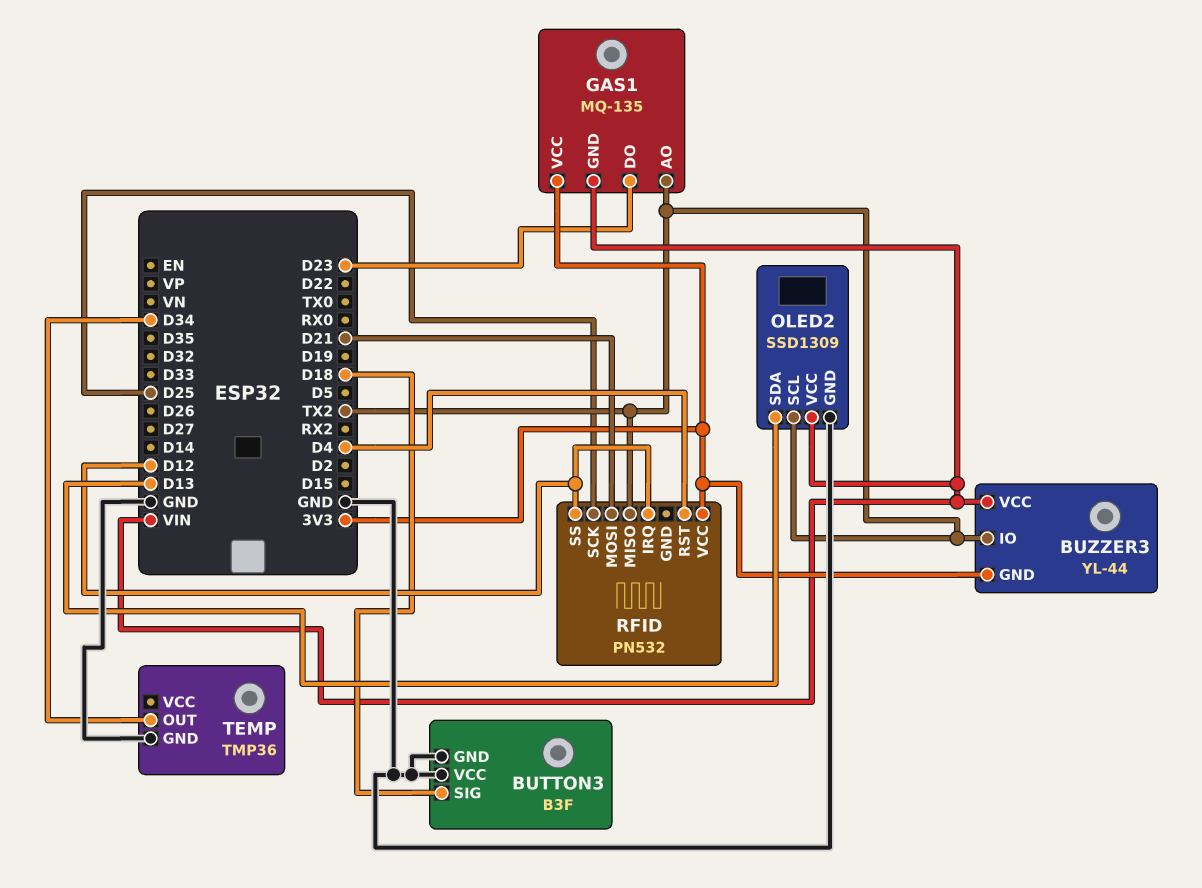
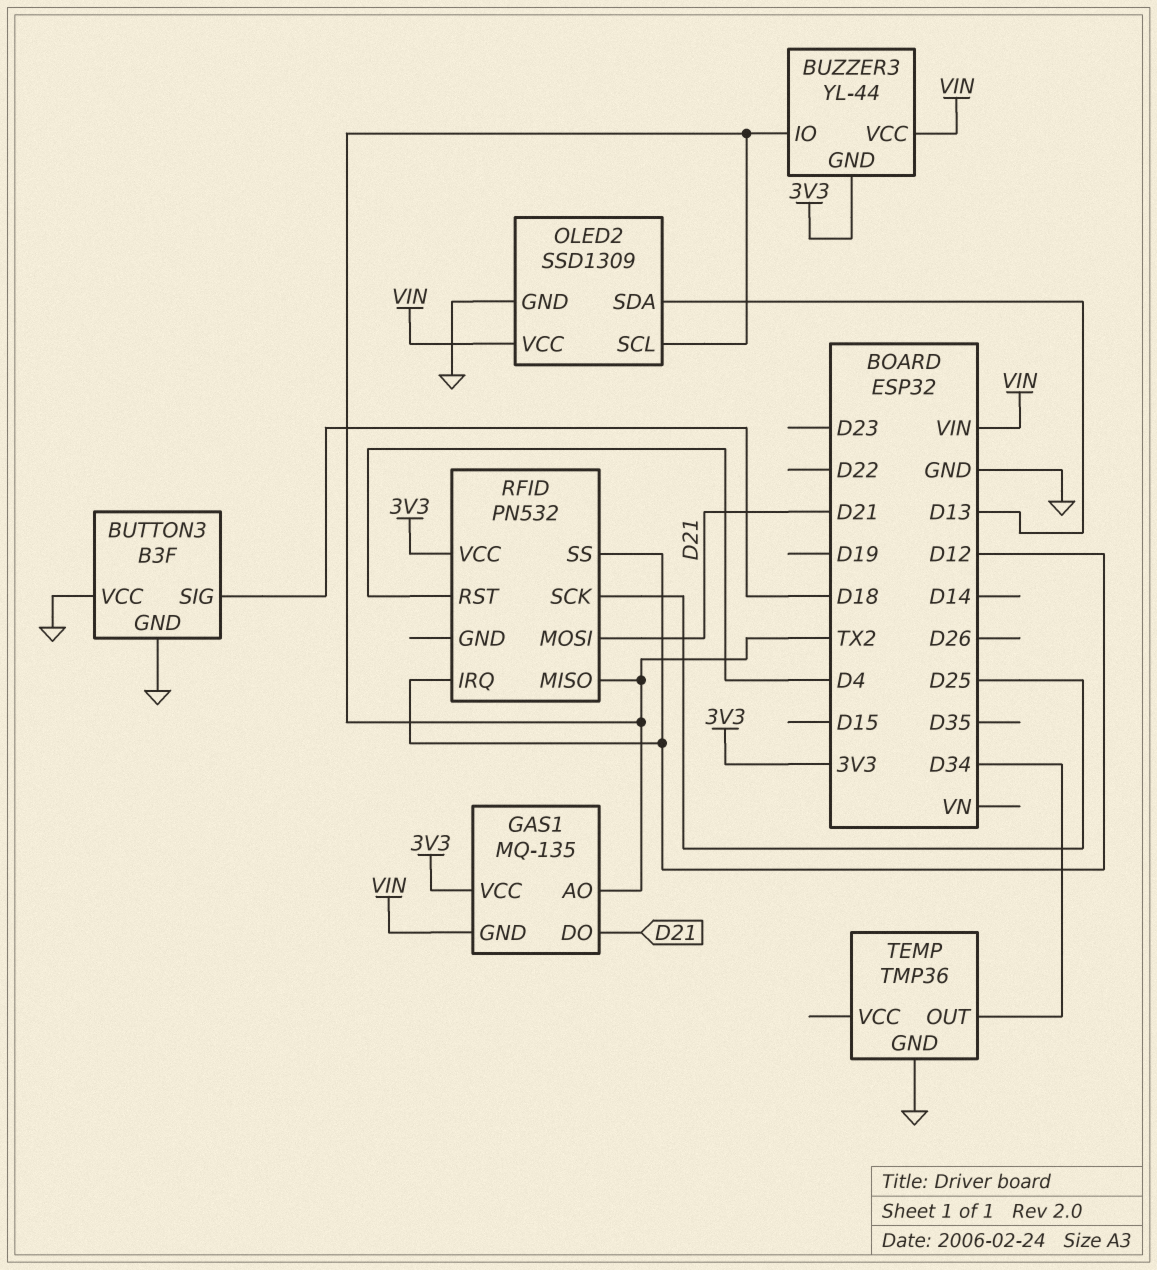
GAS1 pin DO: D23 -> D21

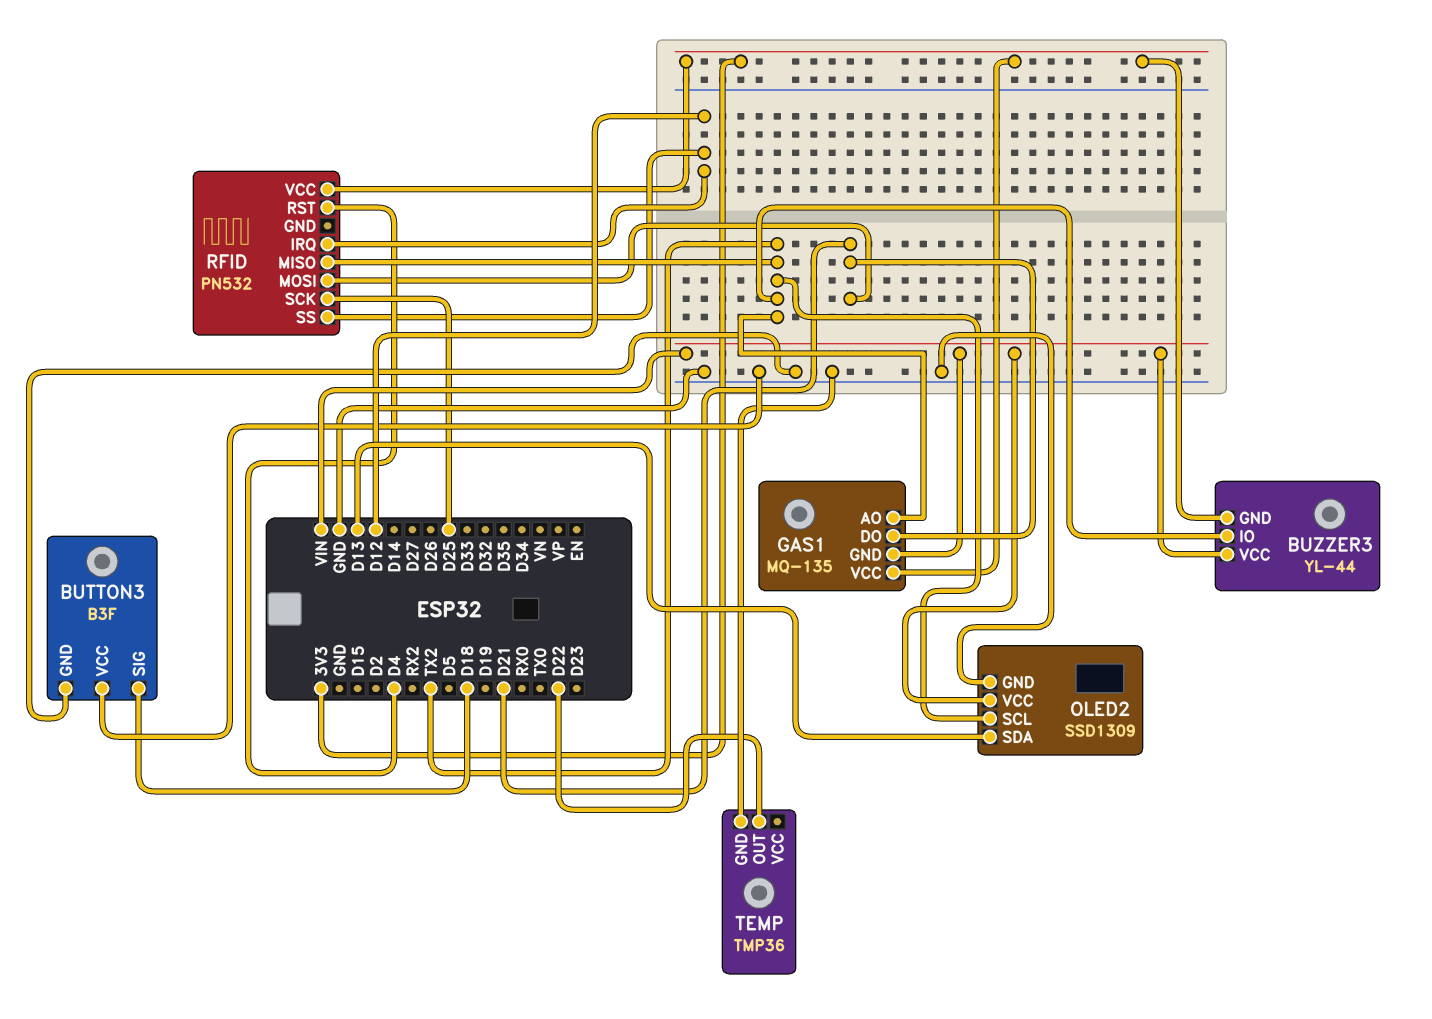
TEMP pin OUT: D34 -> D22

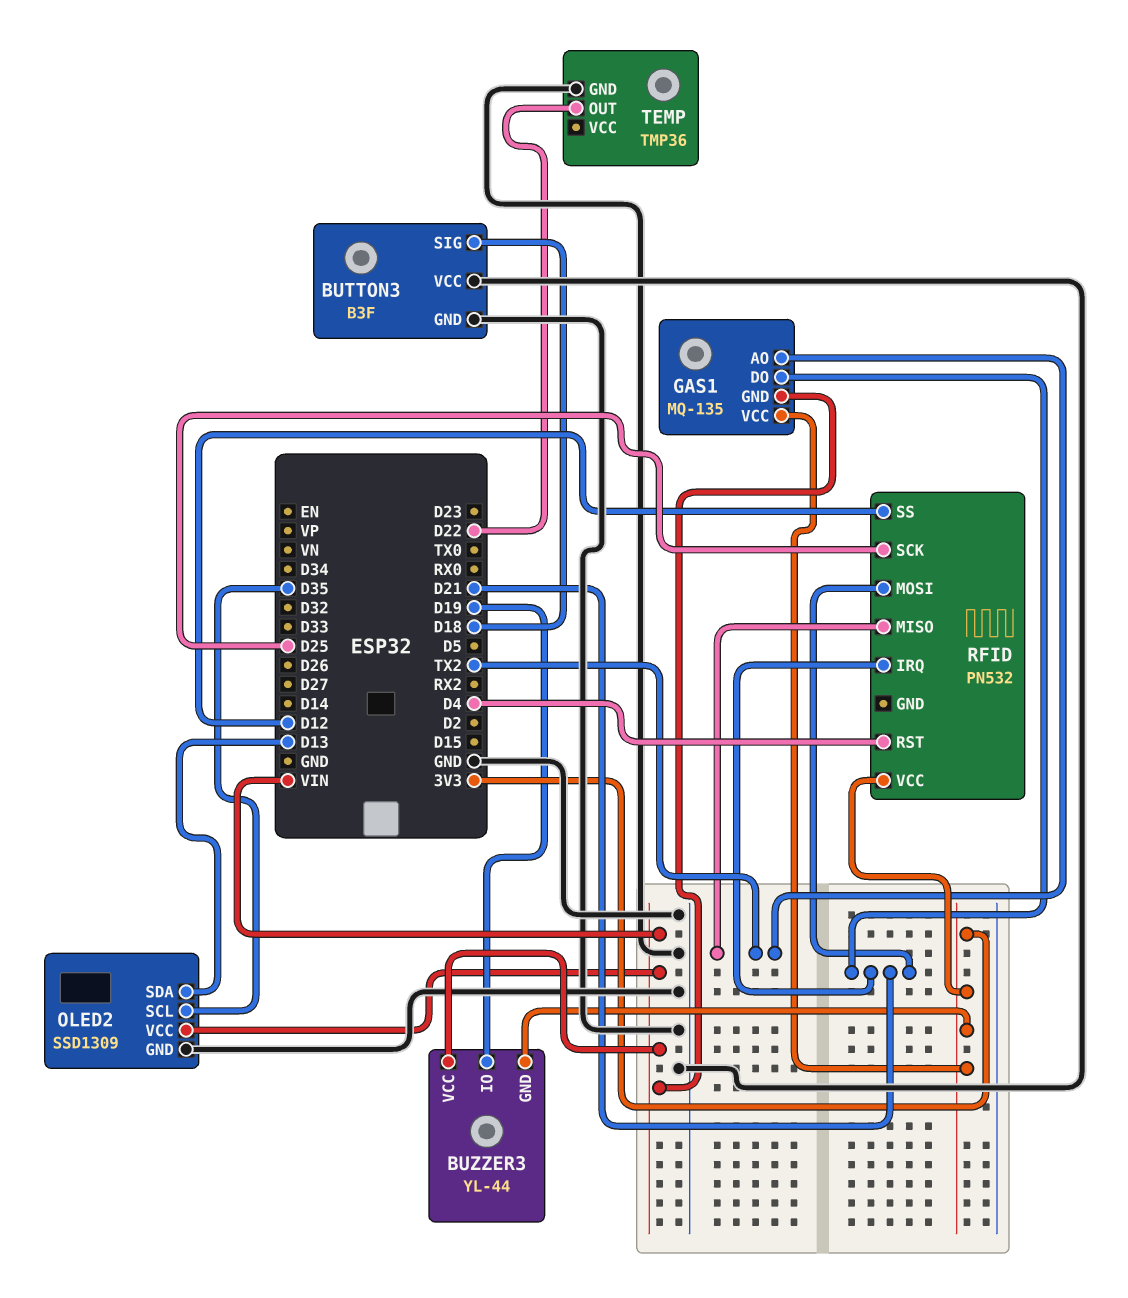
BUZZER3 pin IO: TX2 -> D19
OLED2 pin SCL: TX2 -> D35
RFID pin IRQ: D12 -> D21

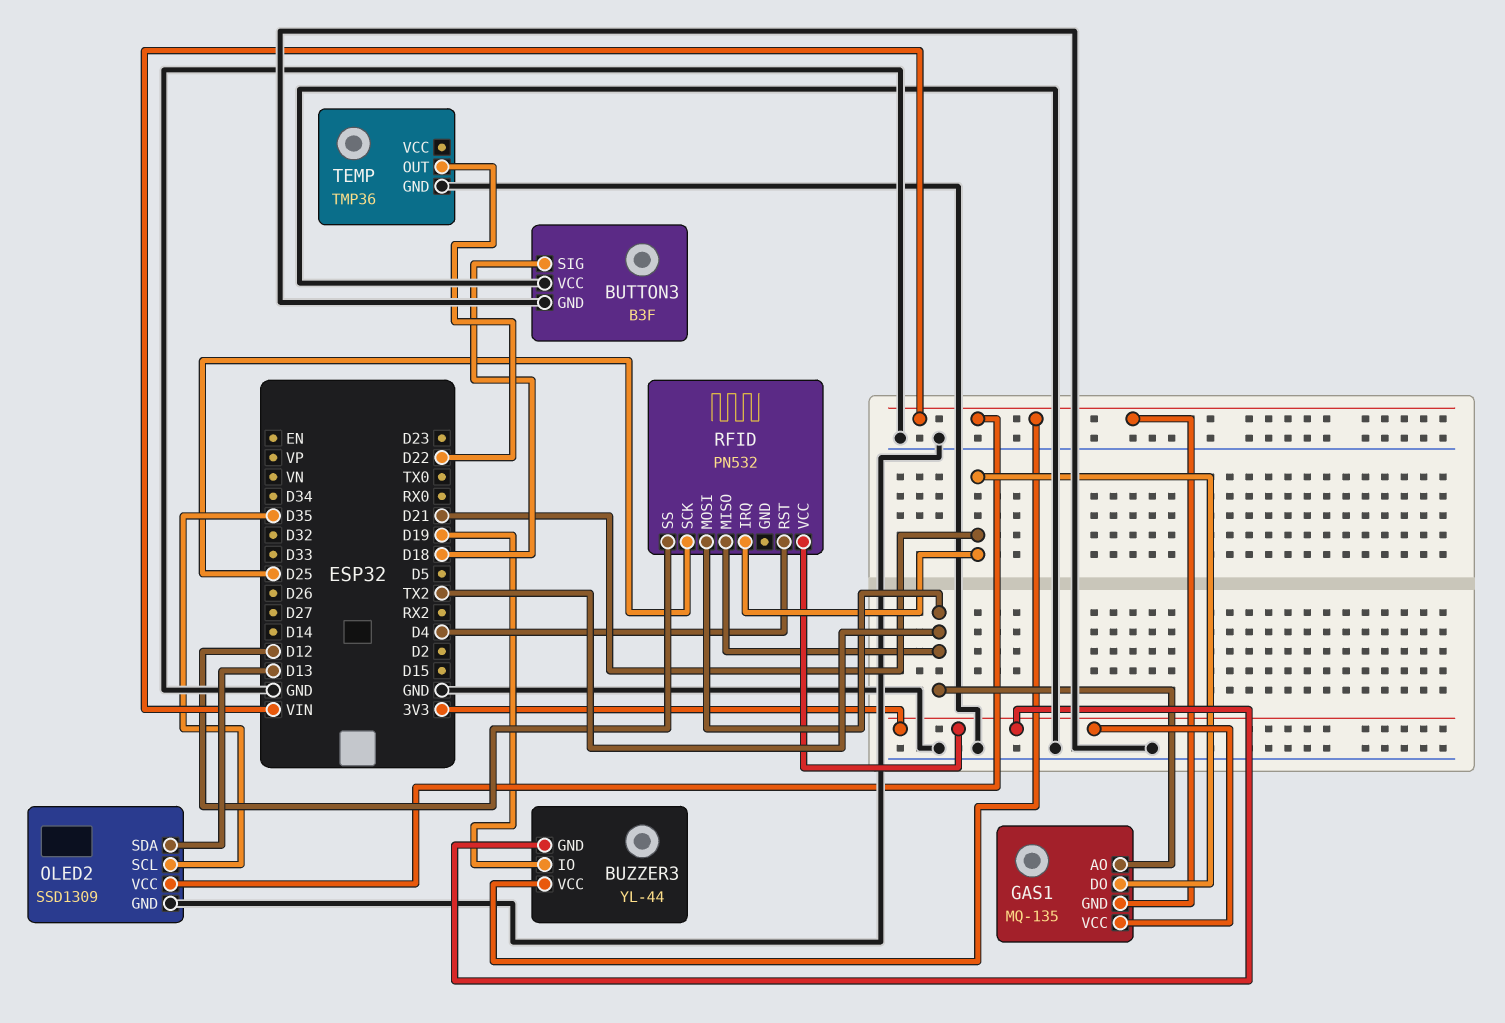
RFID pin MOSI: D21 -> TX2

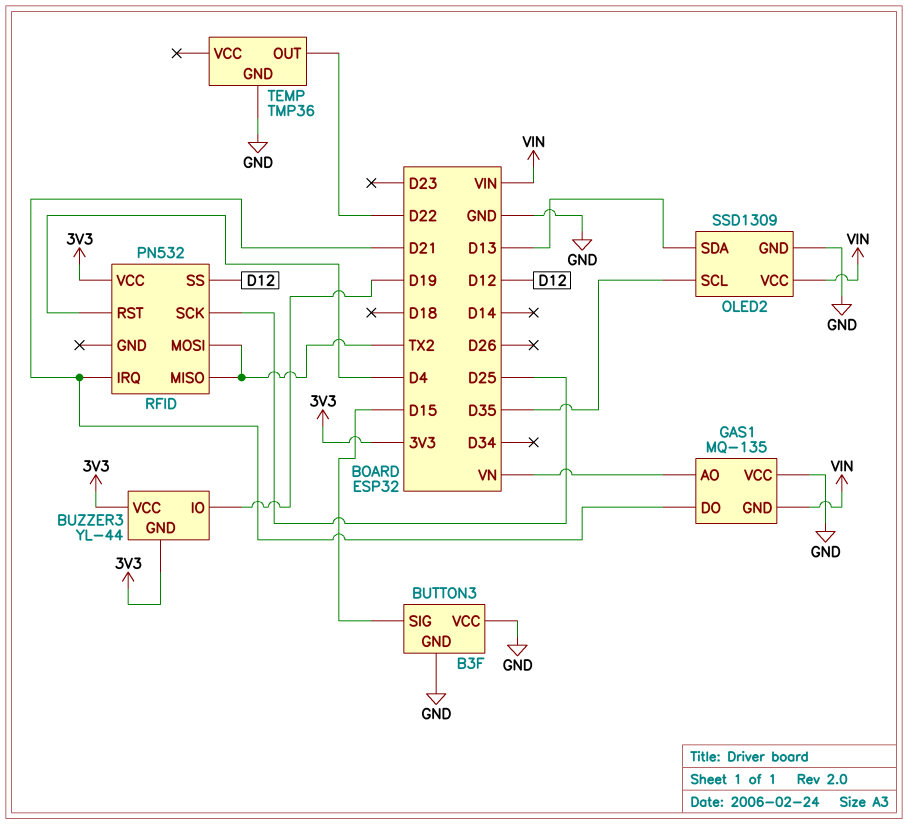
BUTTON3 pin SIG: D18 -> D15
BUZZER3 pin VCC: VIN -> 3V3
GAS1 pin AO: TX2 -> VN
GAS1 pin VCC: 3V3 -> GND

